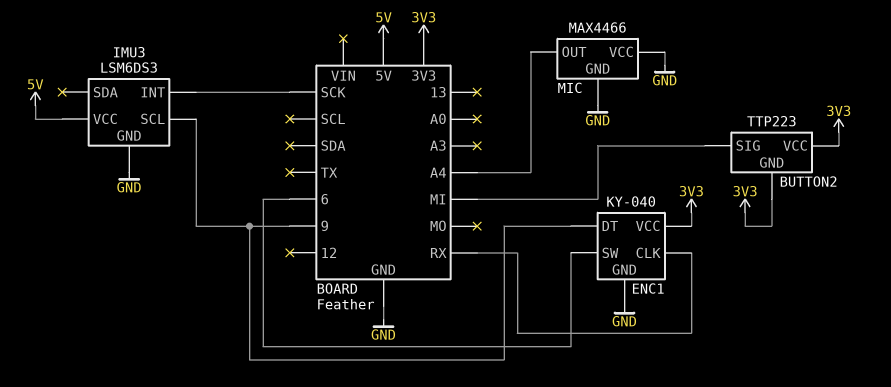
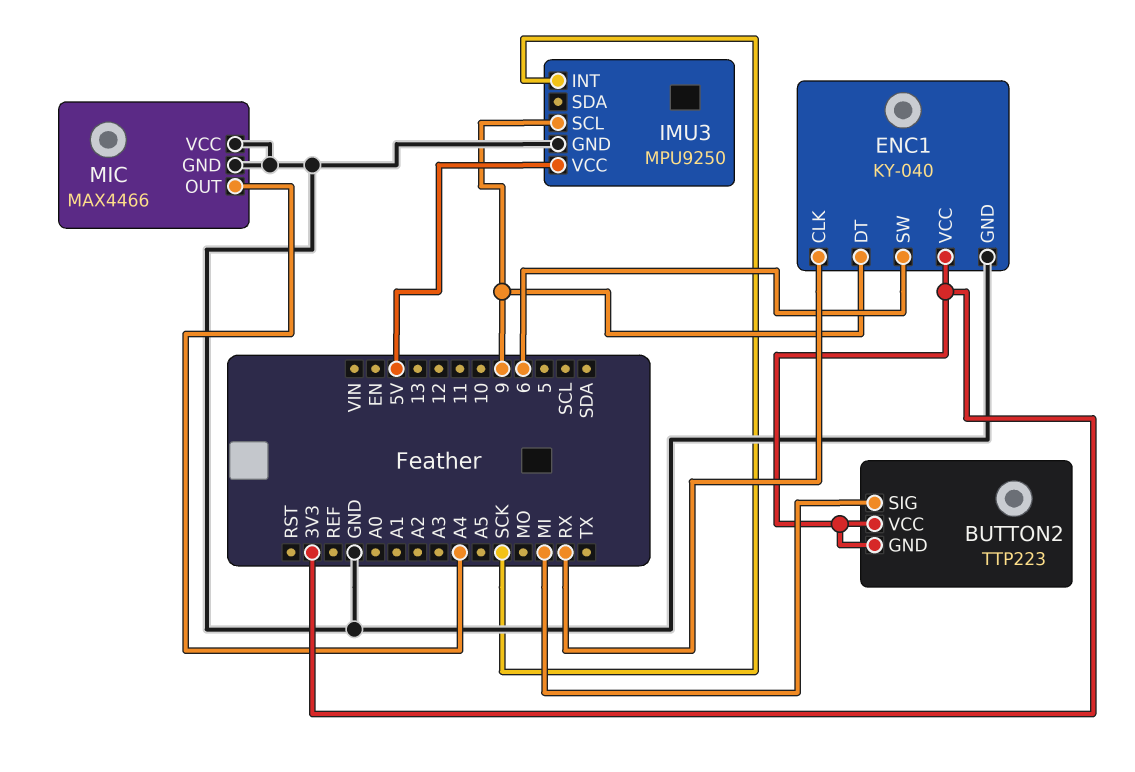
IMU3: LSM6DS3 -> MPU9250

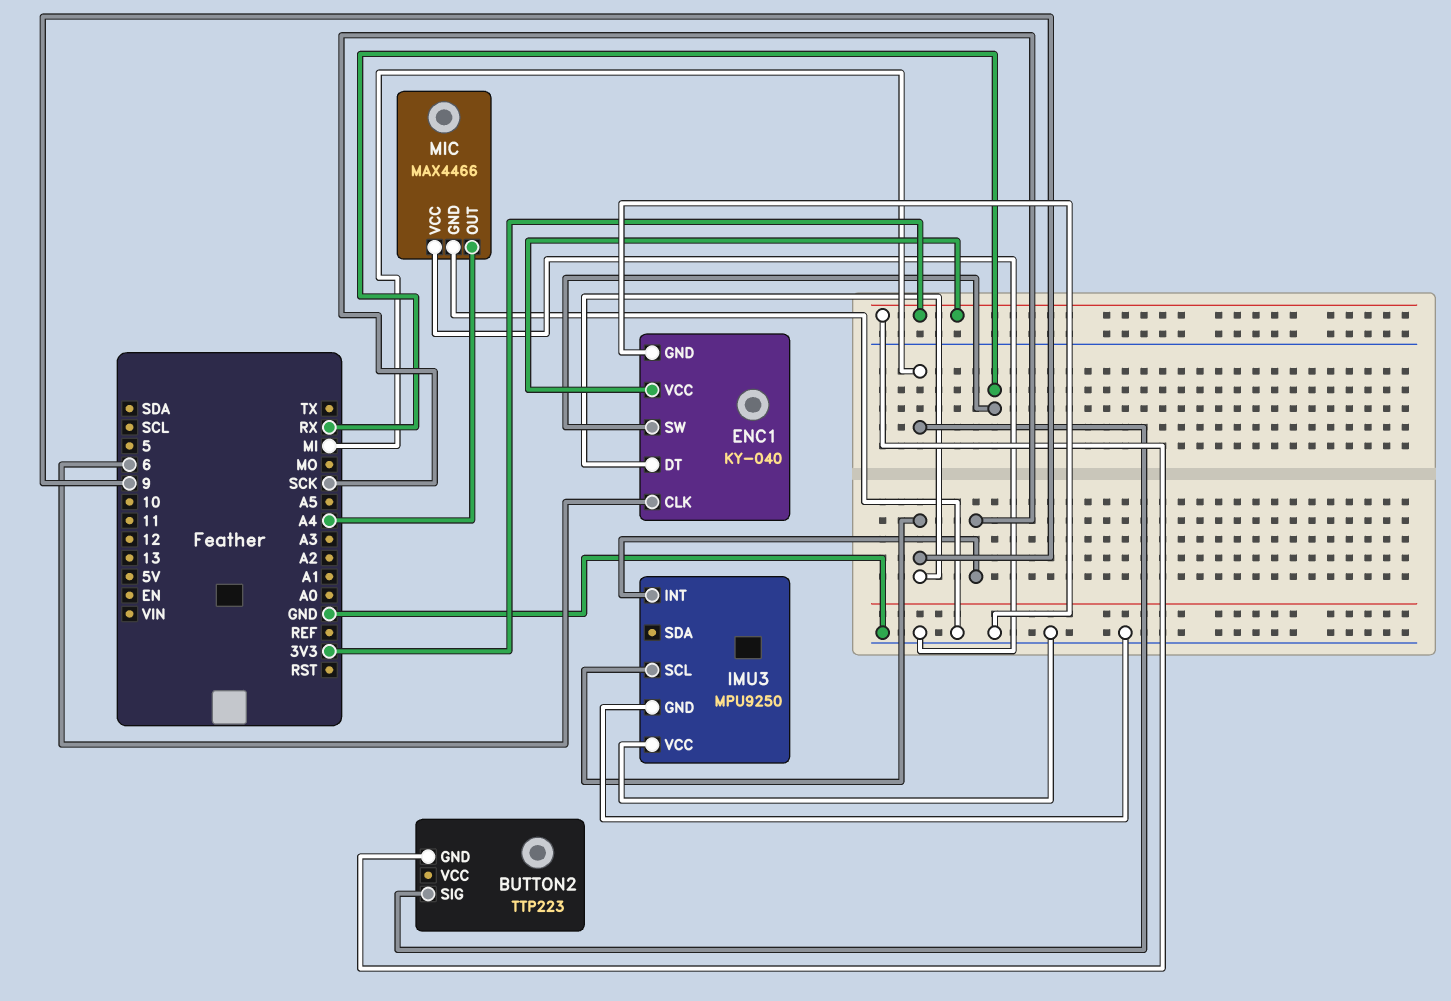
BUTTON2 pin VCC: 3V3 -> none
ENC1 pin CLK: RX -> 6
ENC1 pin SW: 6 -> RX
IMU3 pin VCC: 5V -> GND

